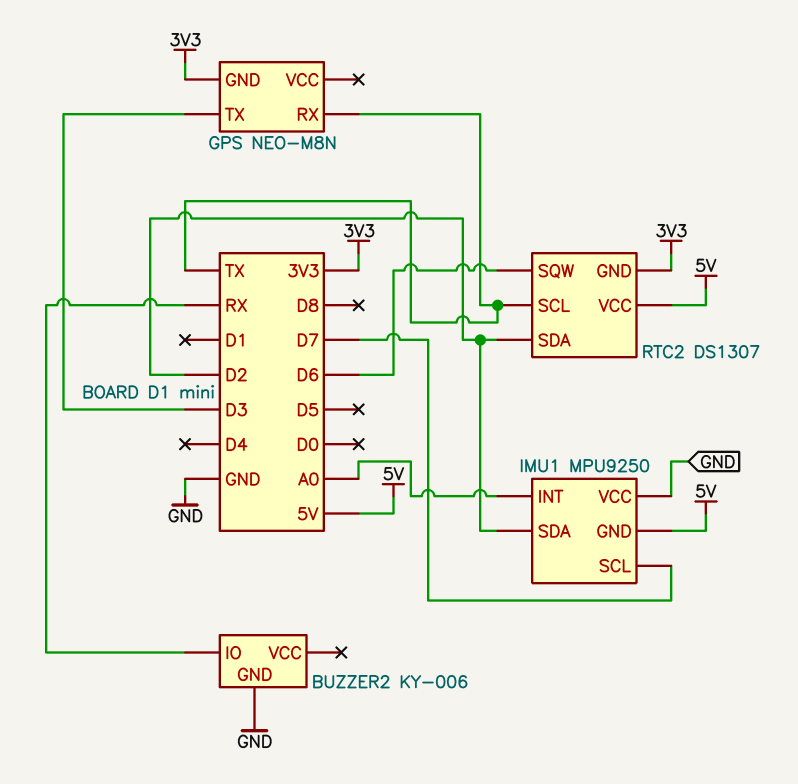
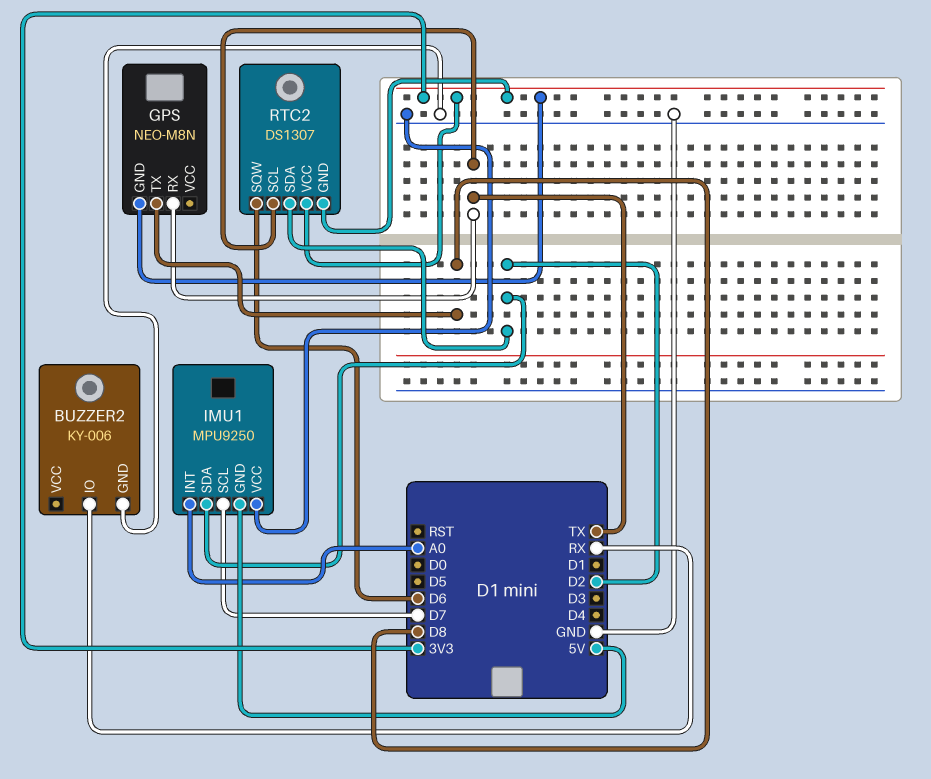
GPS pin TX: D3 -> D8
RTC2 pin VCC: 5V -> 3V3

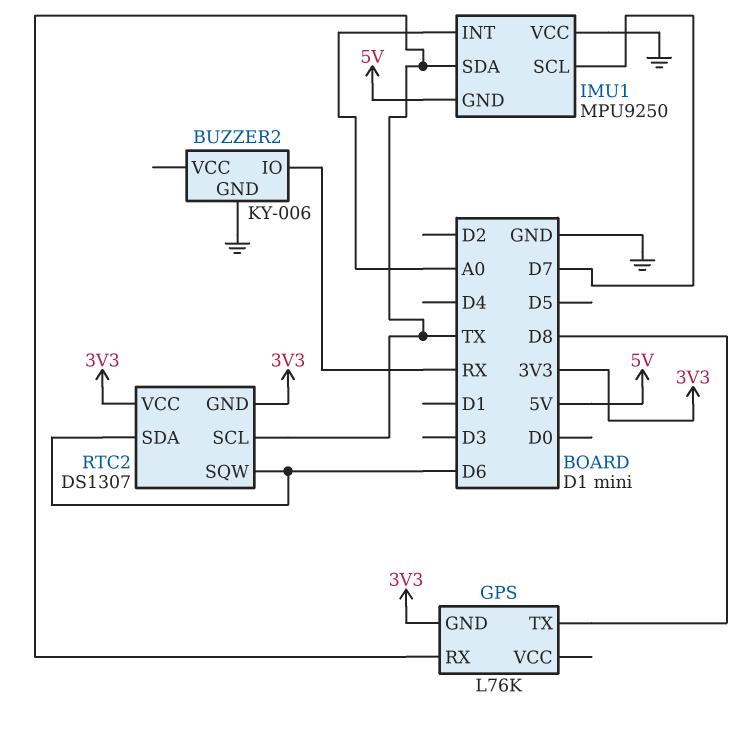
GPS: NEO-M8N -> L76K
IMU1 pin SDA: D2 -> TX
RTC2 pin SDA: D2 -> D6

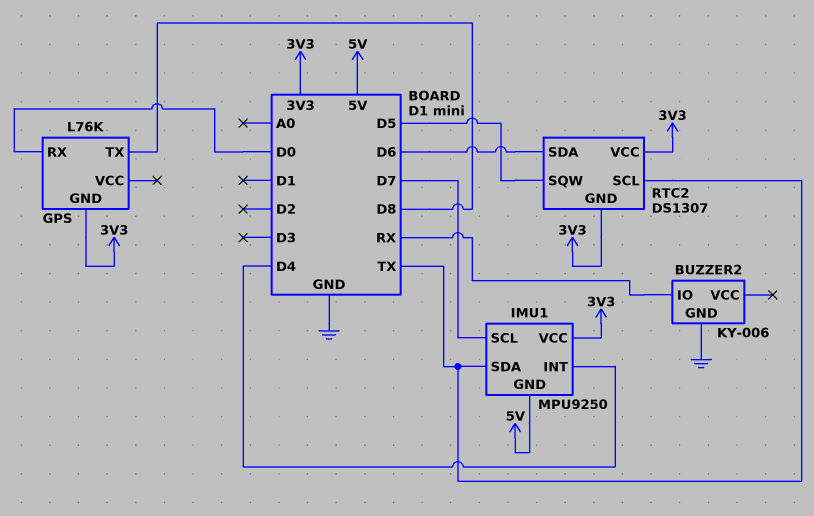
GPS pin RX: TX -> D0
IMU1 pin INT: A0 -> D4
IMU1 pin VCC: GND -> 3V3
RTC2 pin SQW: D6 -> D5

